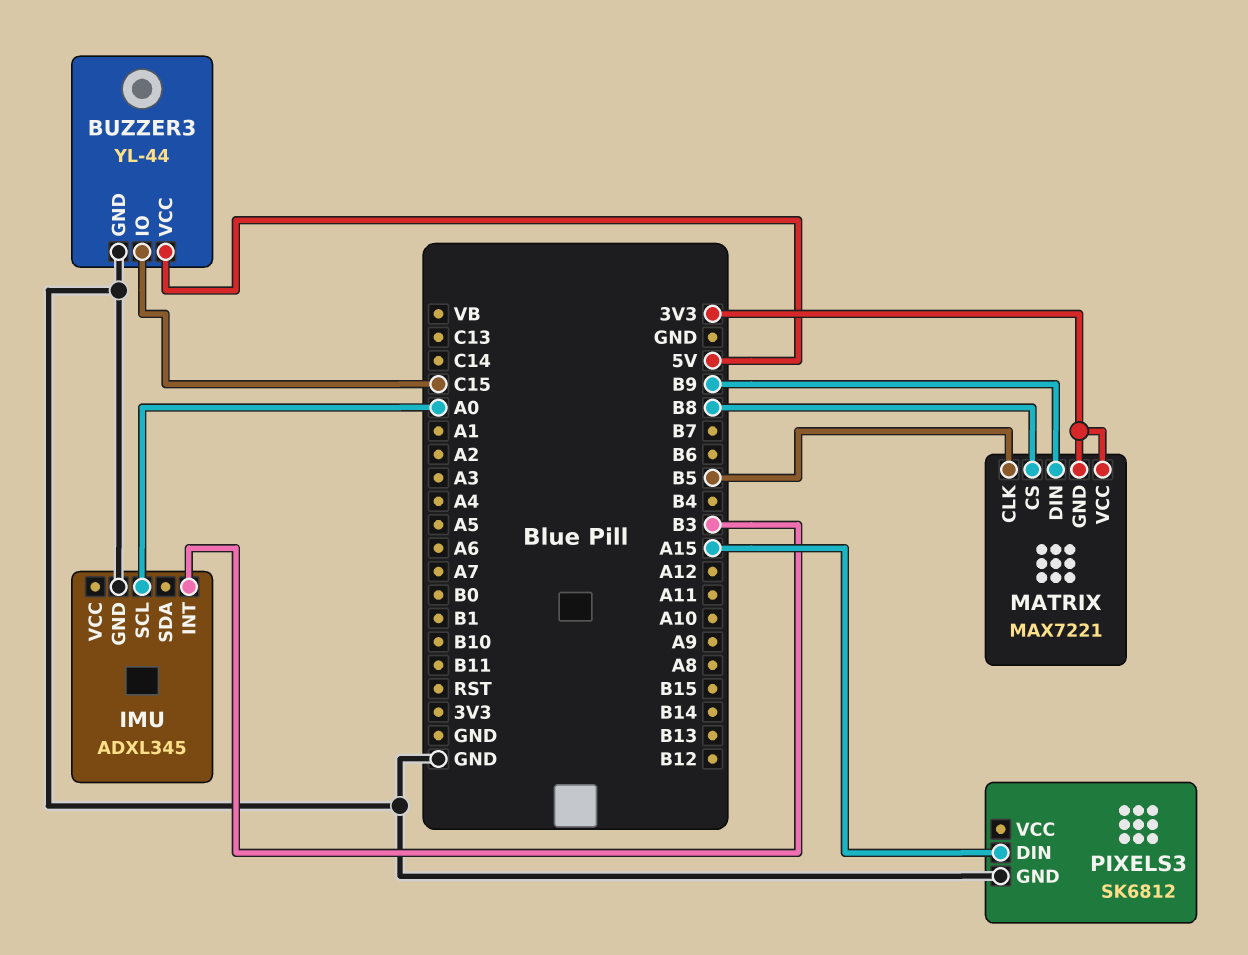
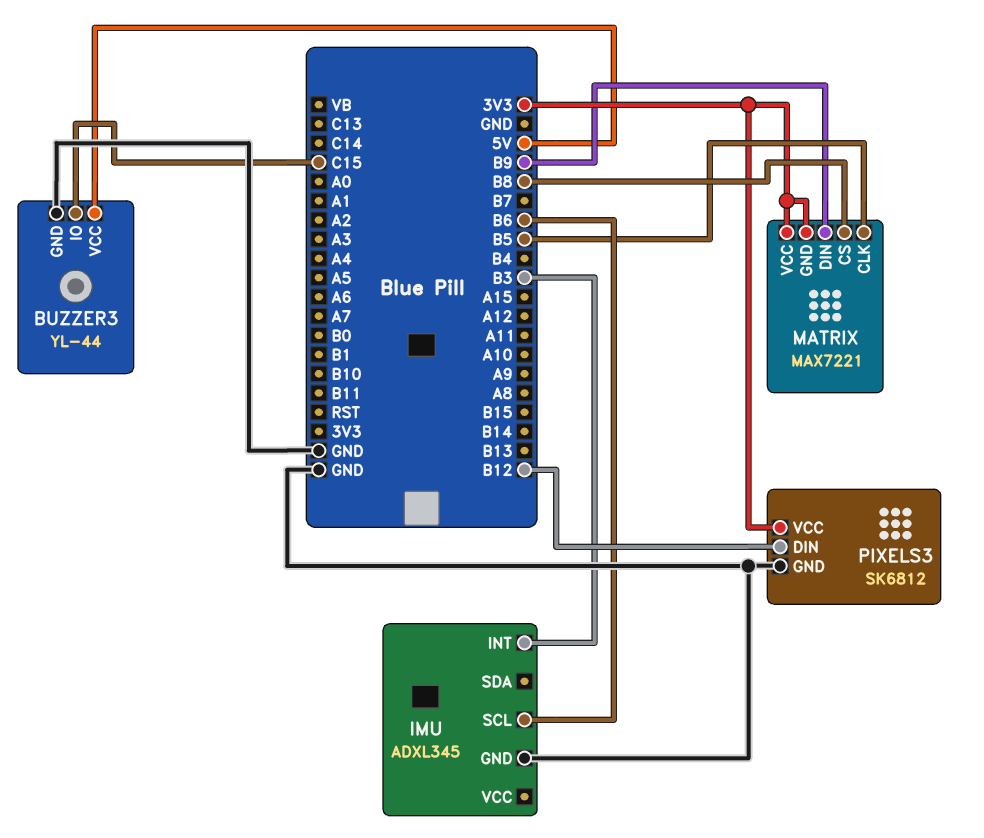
IMU pin SCL: A0 -> B6
PIXELS3 pin DIN: A15 -> B12
PIXELS3 pin VCC: none -> 3V3

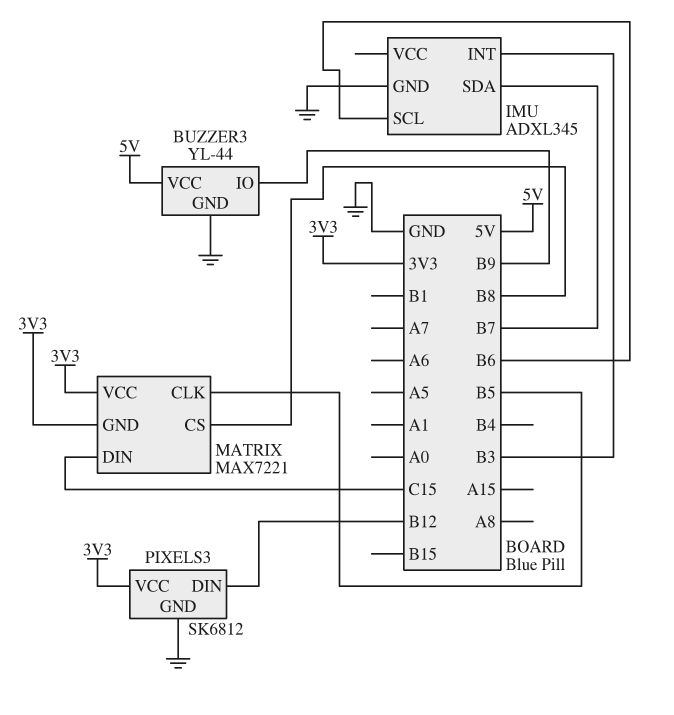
BUZZER3 pin IO: C15 -> B9
IMU pin SDA: none -> B7
MATRIX pin DIN: B9 -> C15

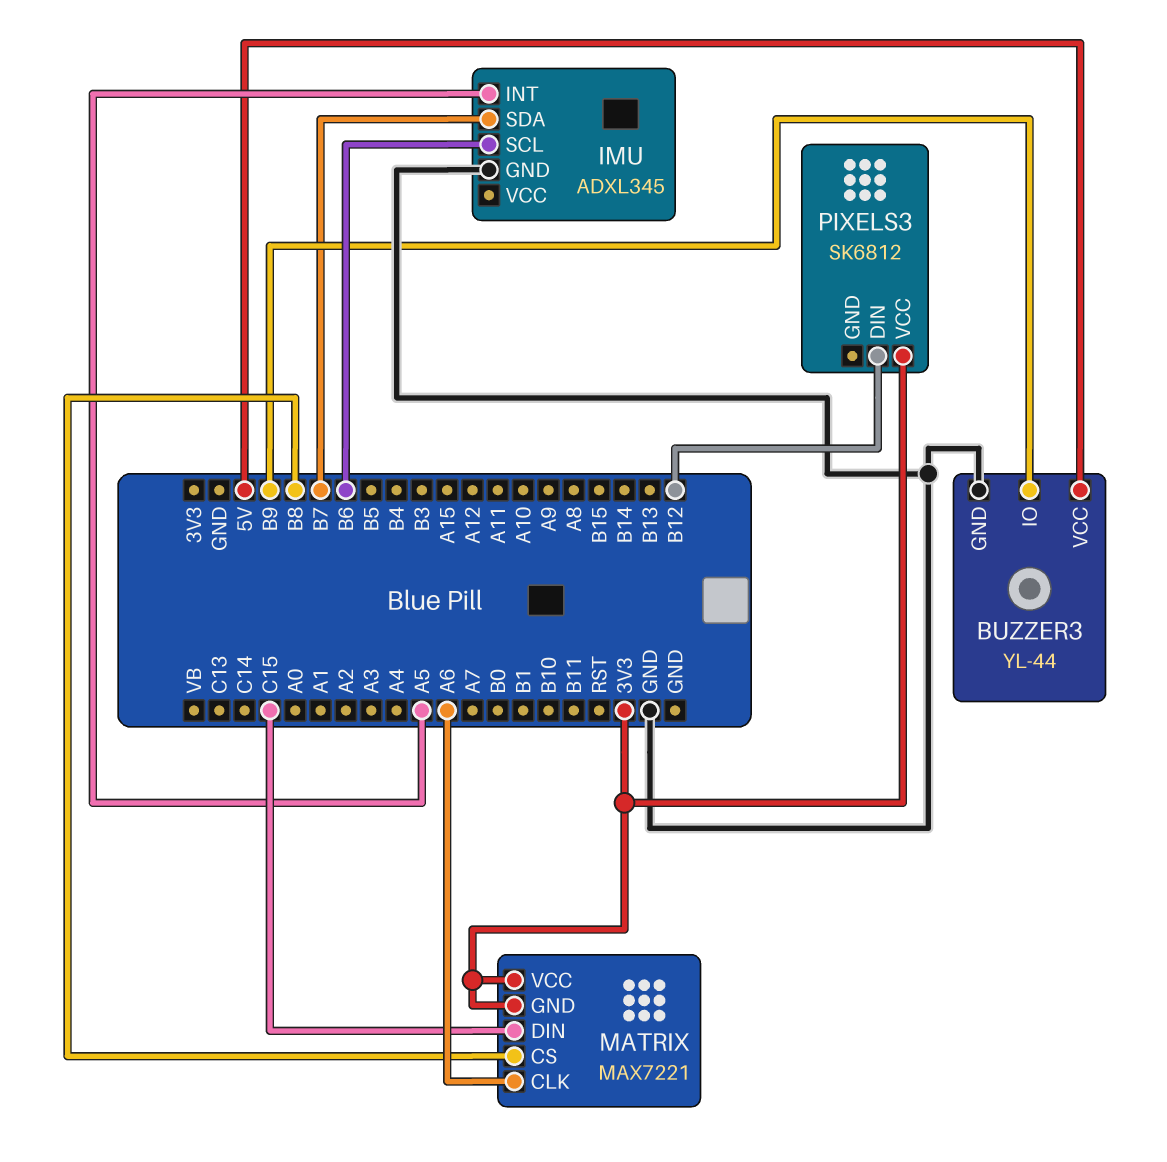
IMU pin INT: B3 -> A5
MATRIX pin CLK: B5 -> A6
PIXELS3 pin GND: GND -> none

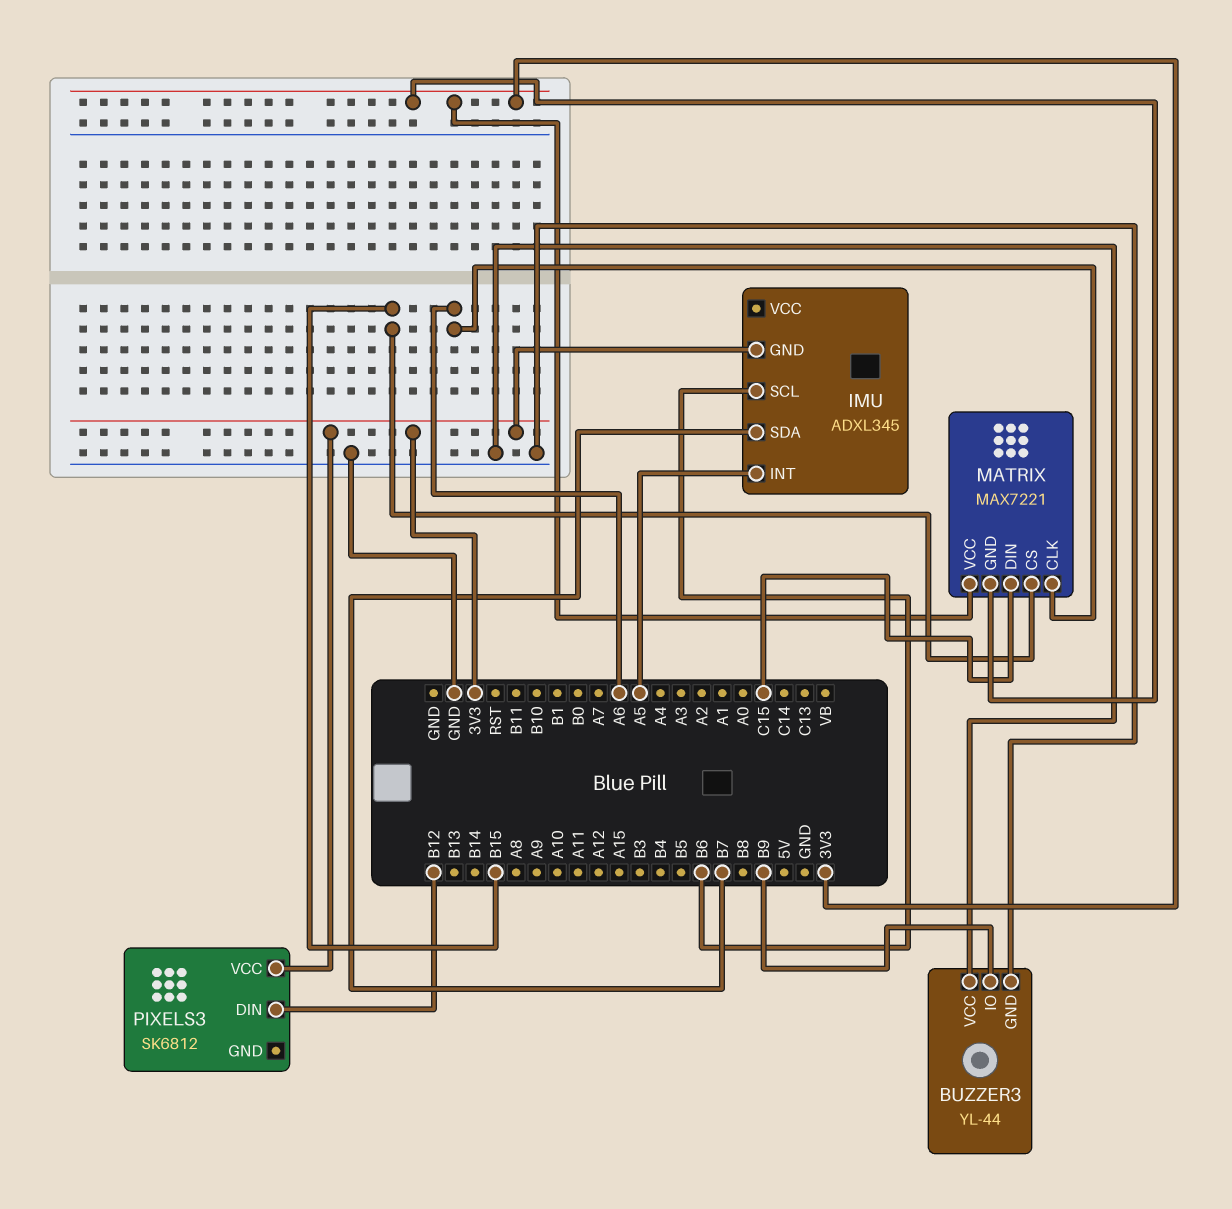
BUZZER3 pin VCC: 5V -> GND
IMU pin GND: GND -> 3V3
MATRIX pin CS: B8 -> B15

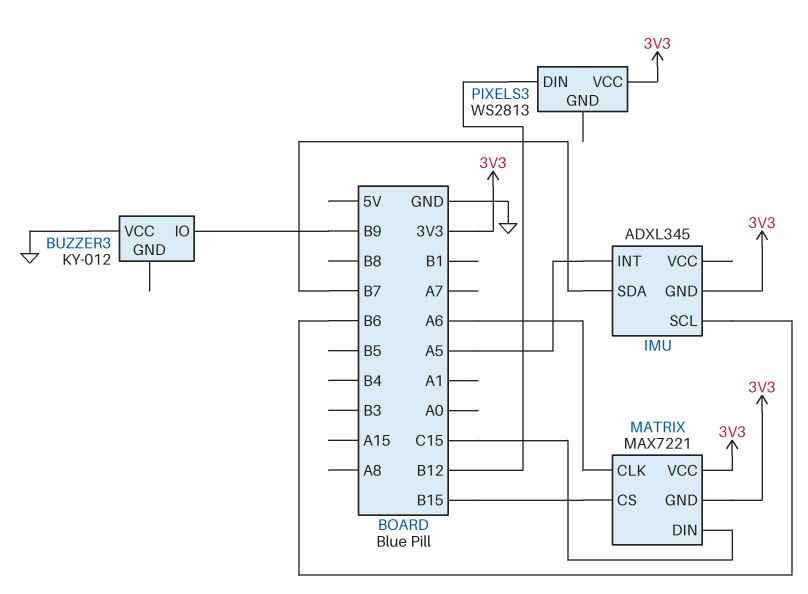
BUZZER3: YL-44 -> KY-012
BUZZER3 pin GND: GND -> none
PIXELS3: SK6812 -> WS2813

